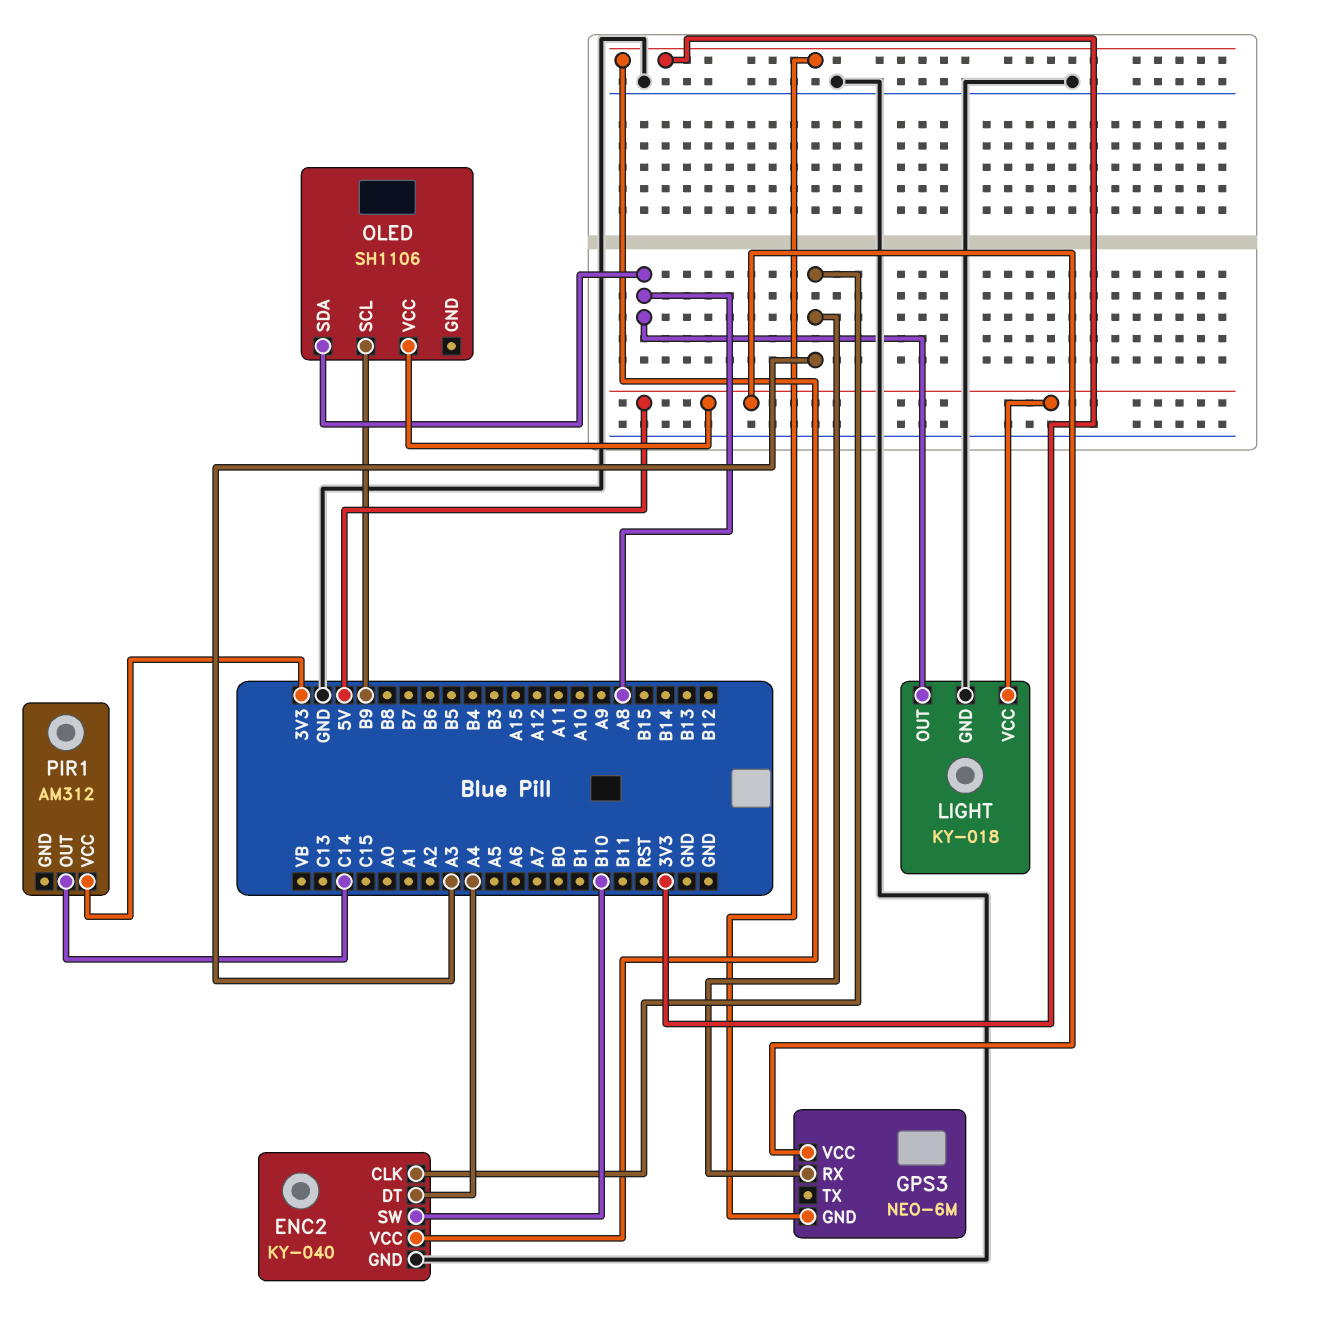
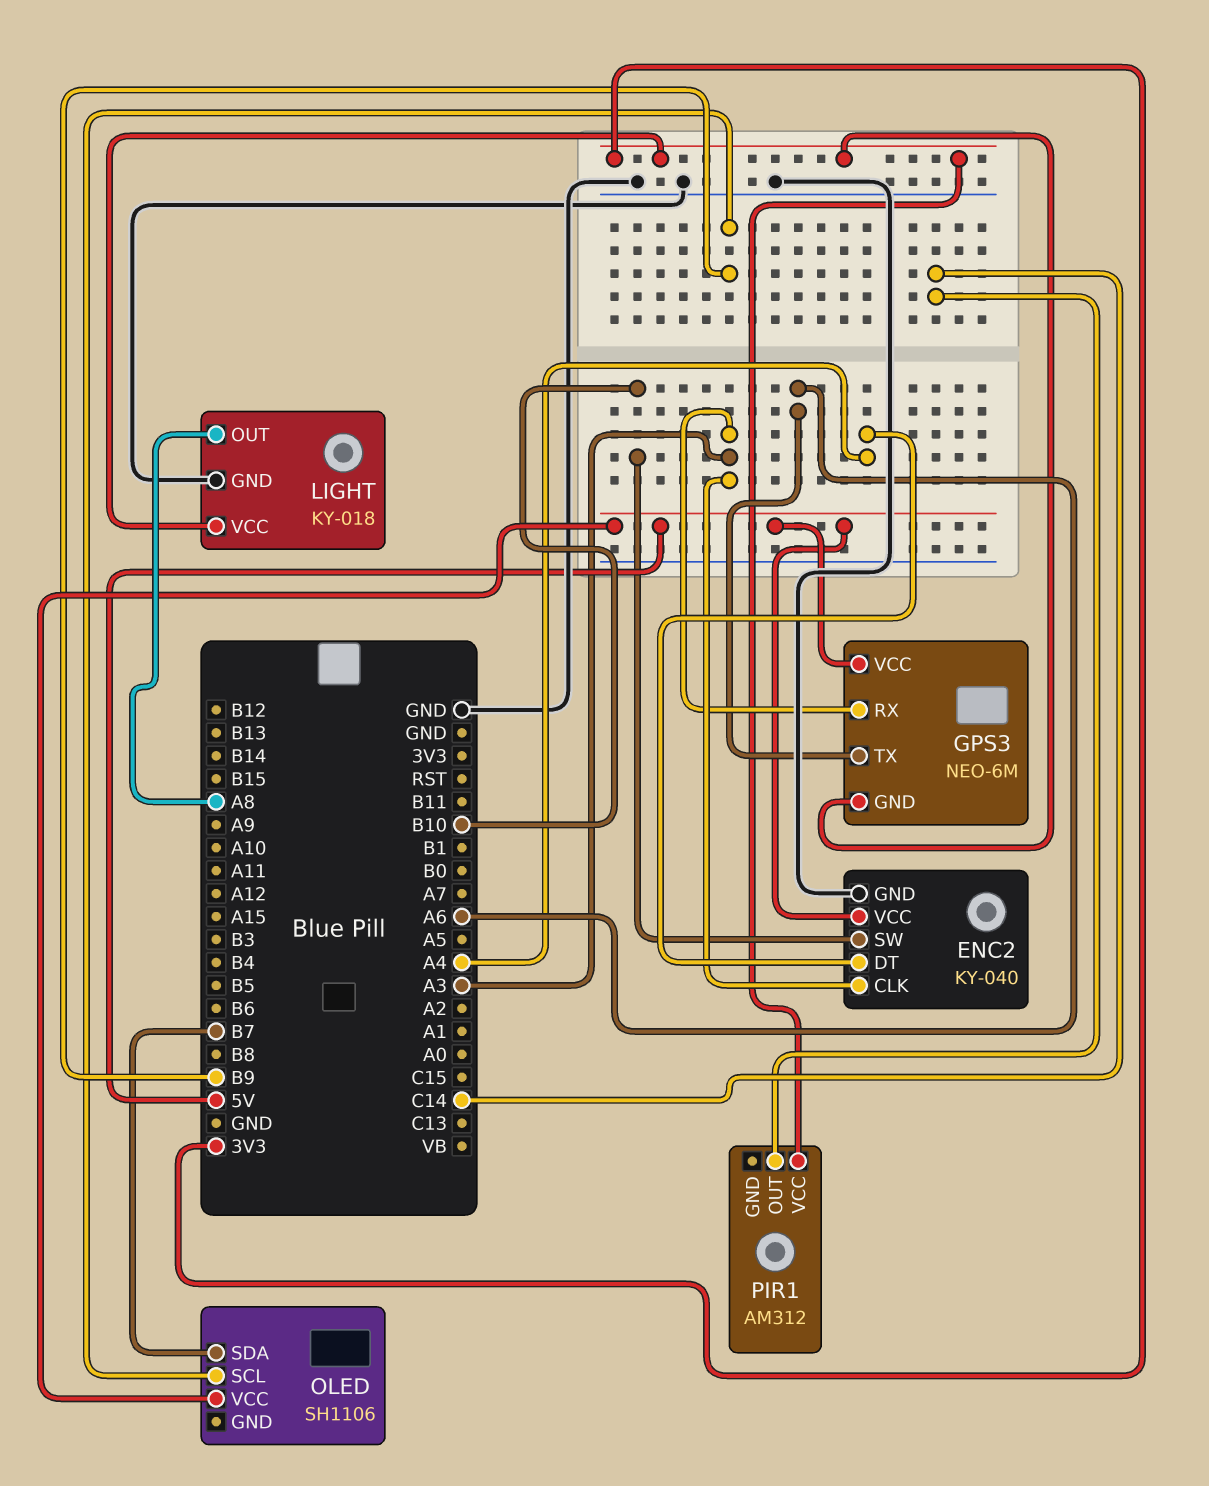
ENC2 pin VCC: 3V3 -> 5V
GPS3 pin TX: none -> A6
LIGHT pin VCC: 5V -> 3V3
OLED pin SDA: A8 -> B7

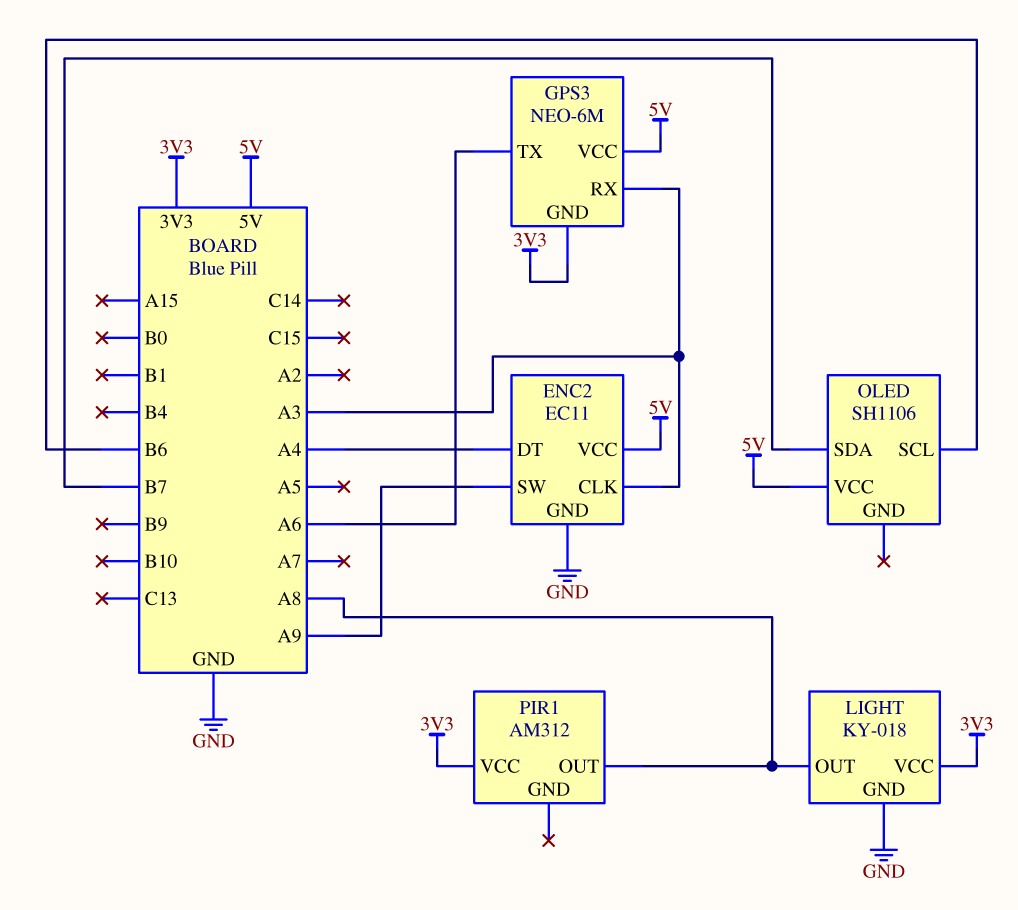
ENC2: KY-040 -> EC11
ENC2 pin SW: B10 -> A9
OLED pin SCL: B9 -> B6
PIR1 pin OUT: C14 -> A8

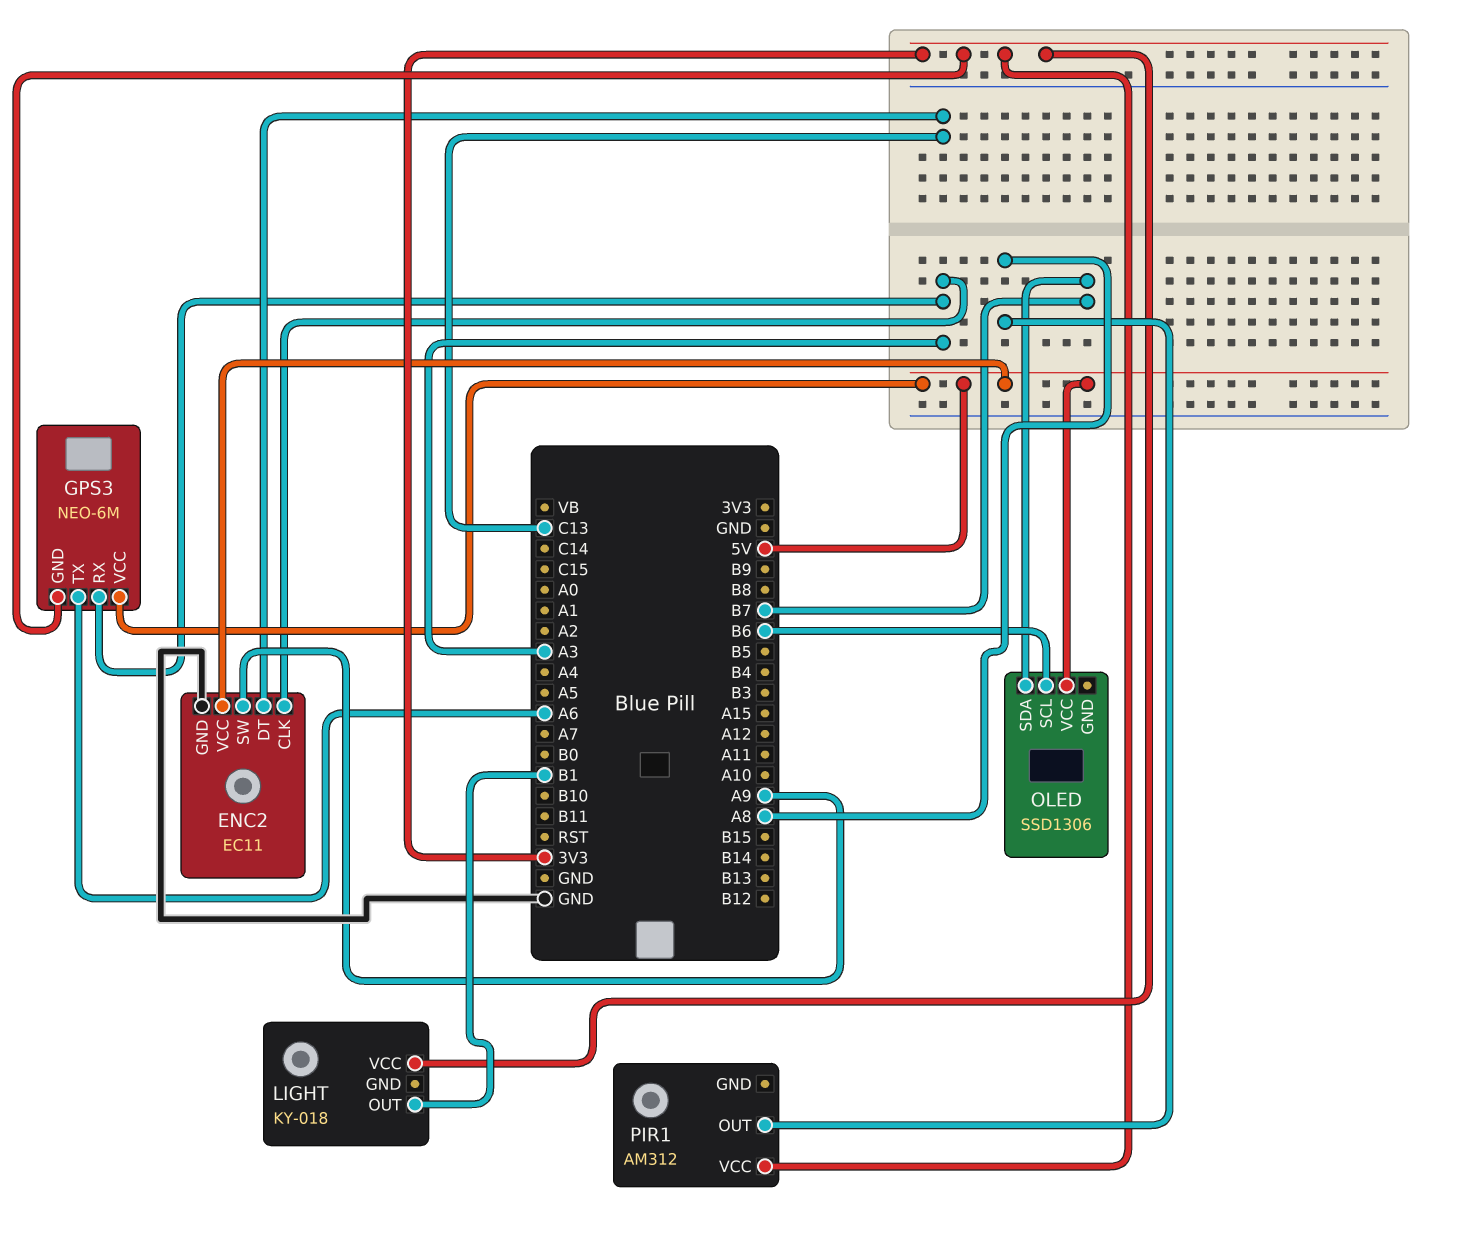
ENC2 pin DT: A4 -> C13
LIGHT pin GND: GND -> none
LIGHT pin OUT: A8 -> B1
OLED: SH1106 -> SSD1306

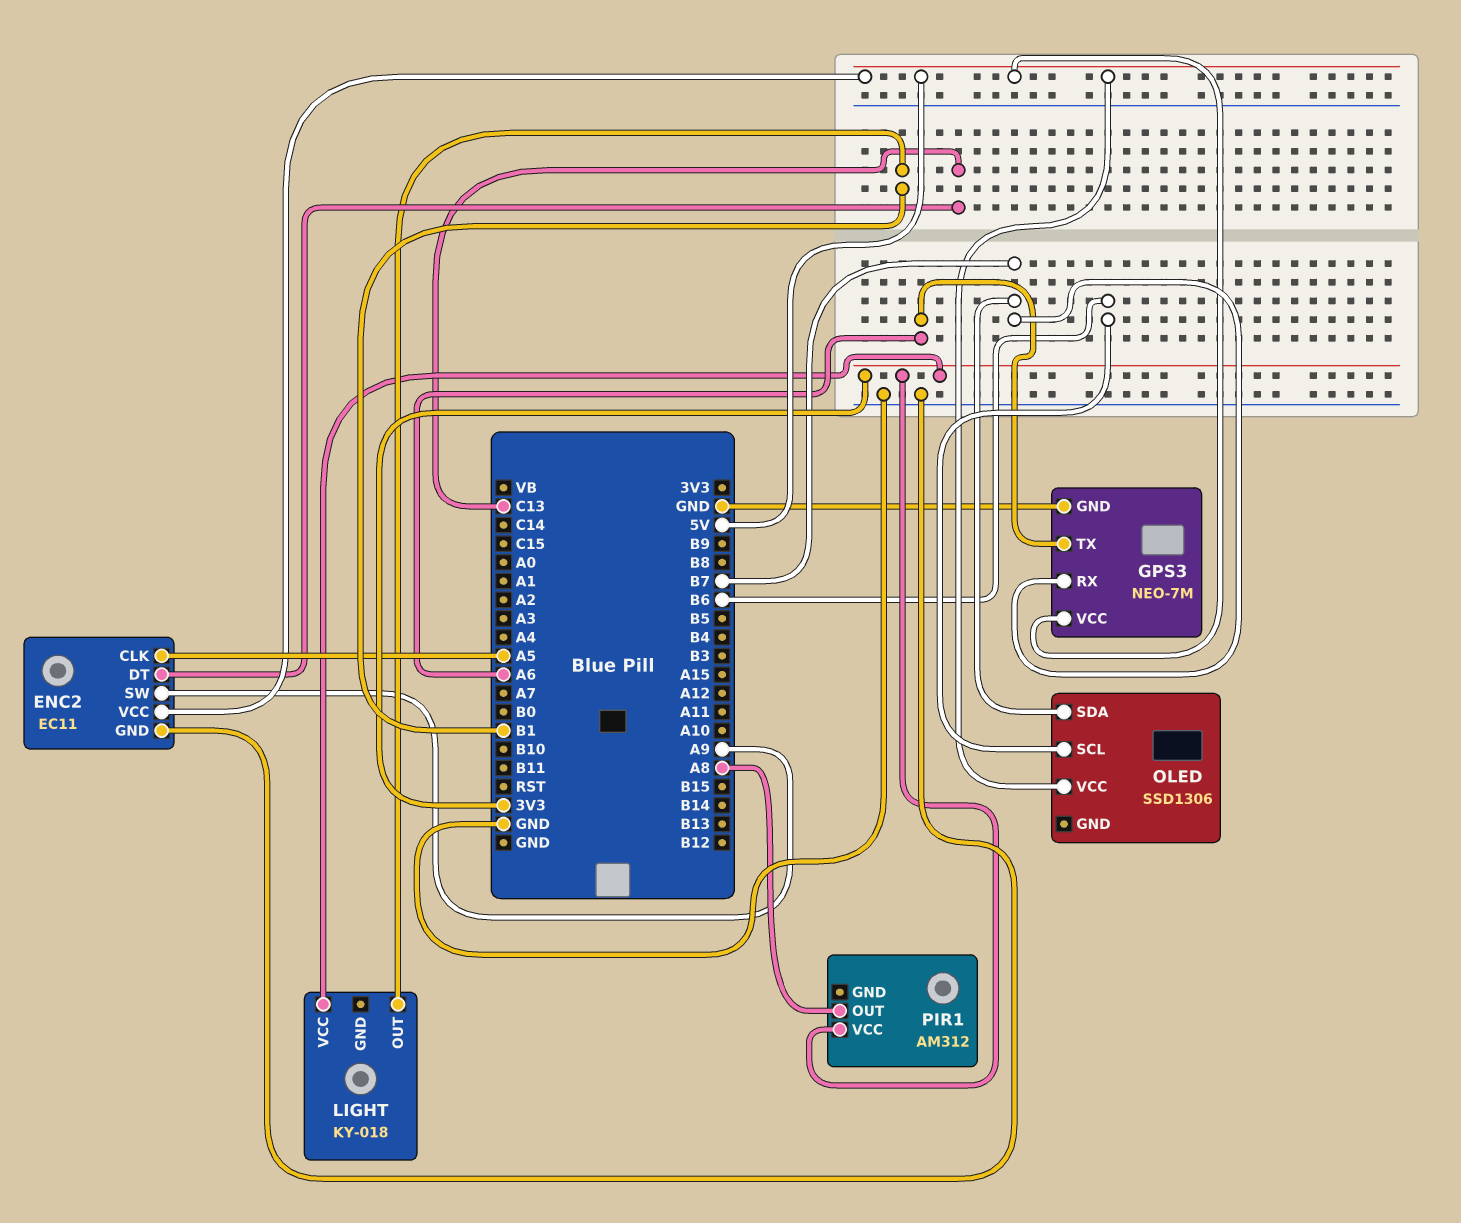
ENC2 pin CLK: A3 -> A5
GPS3: NEO-6M -> NEO-7M
GPS3 pin GND: 3V3 -> GND
GPS3 pin RX: A3 -> B7

